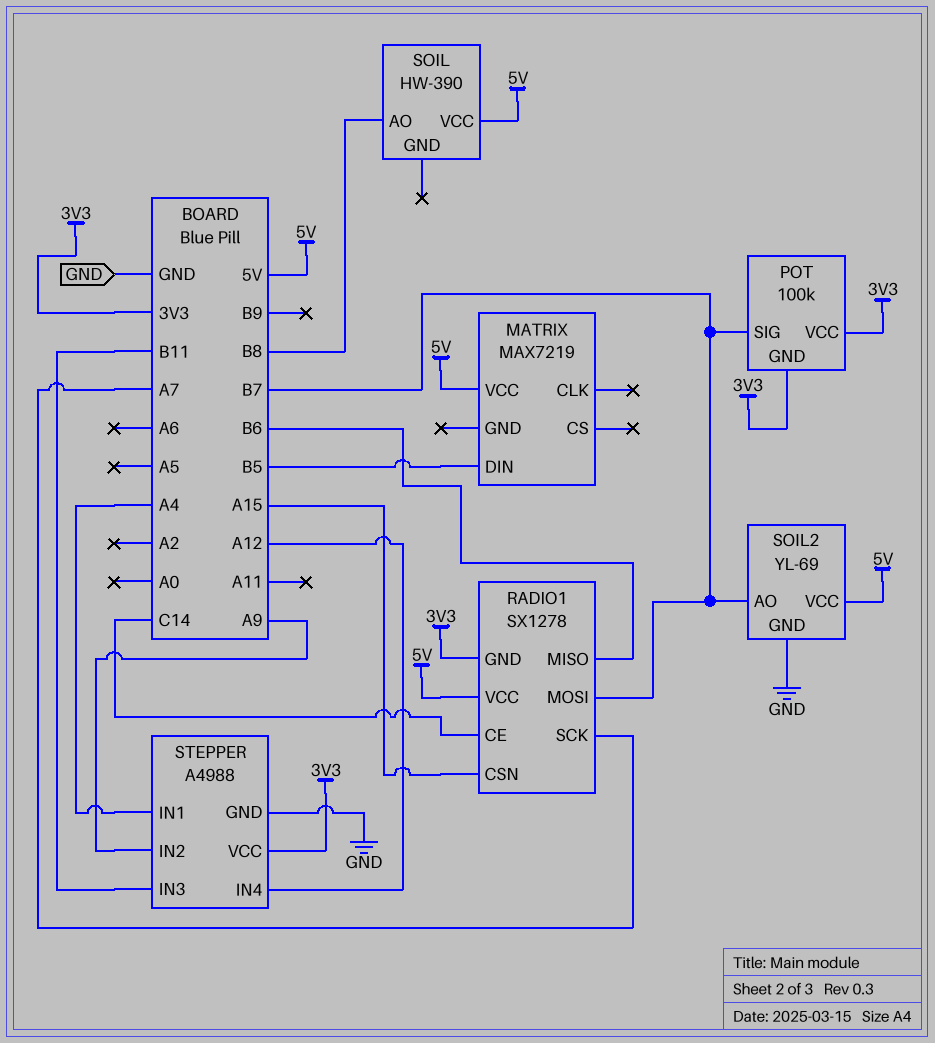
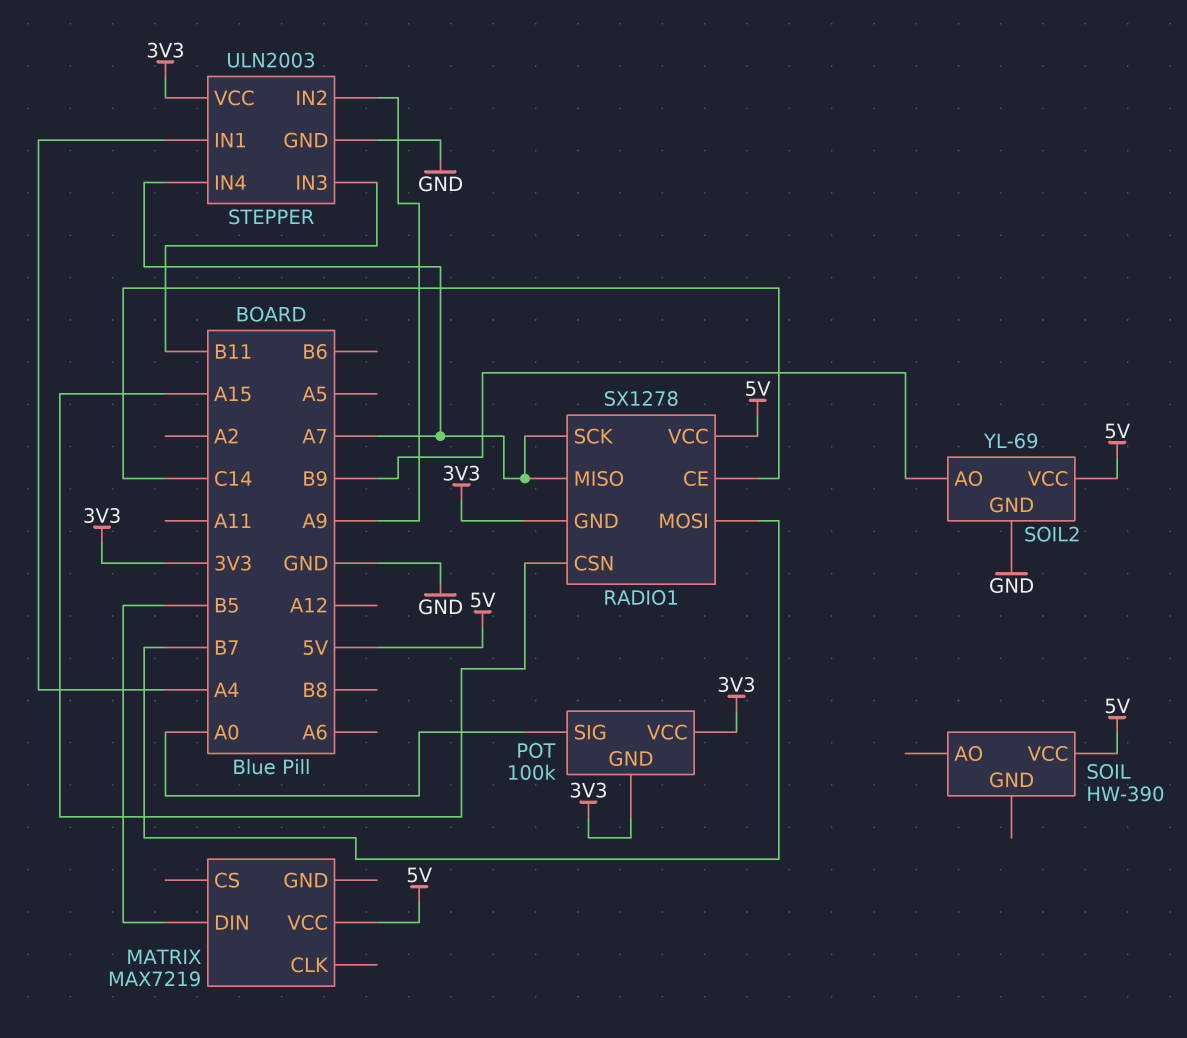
POT pin SIG: B7 -> A0
RADIO1 pin MISO: B6 -> A7
SOIL pin AO: B8 -> none
SOIL2 pin AO: B7 -> B9
STEPPER: A4988 -> ULN2003
STEPPER pin IN4: A12 -> A7

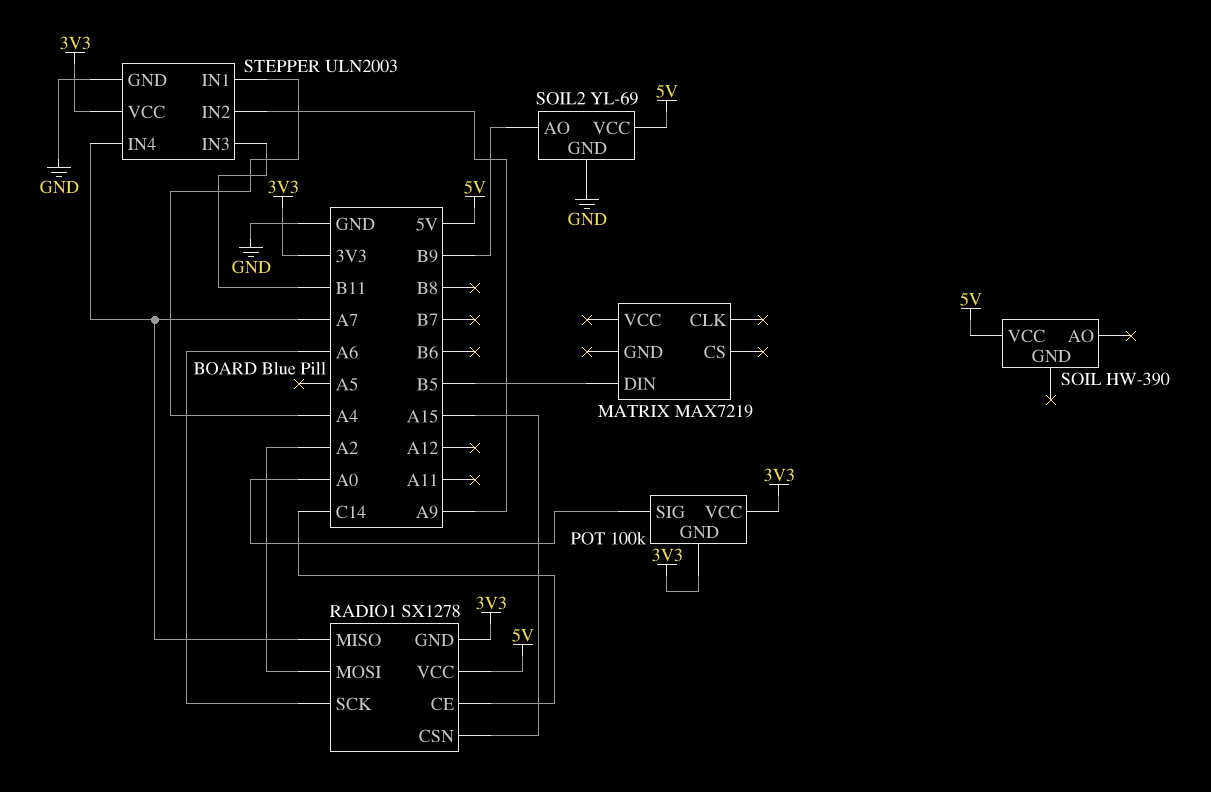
MATRIX pin VCC: 5V -> none
RADIO1 pin MOSI: B7 -> A2
RADIO1 pin SCK: A7 -> A6

